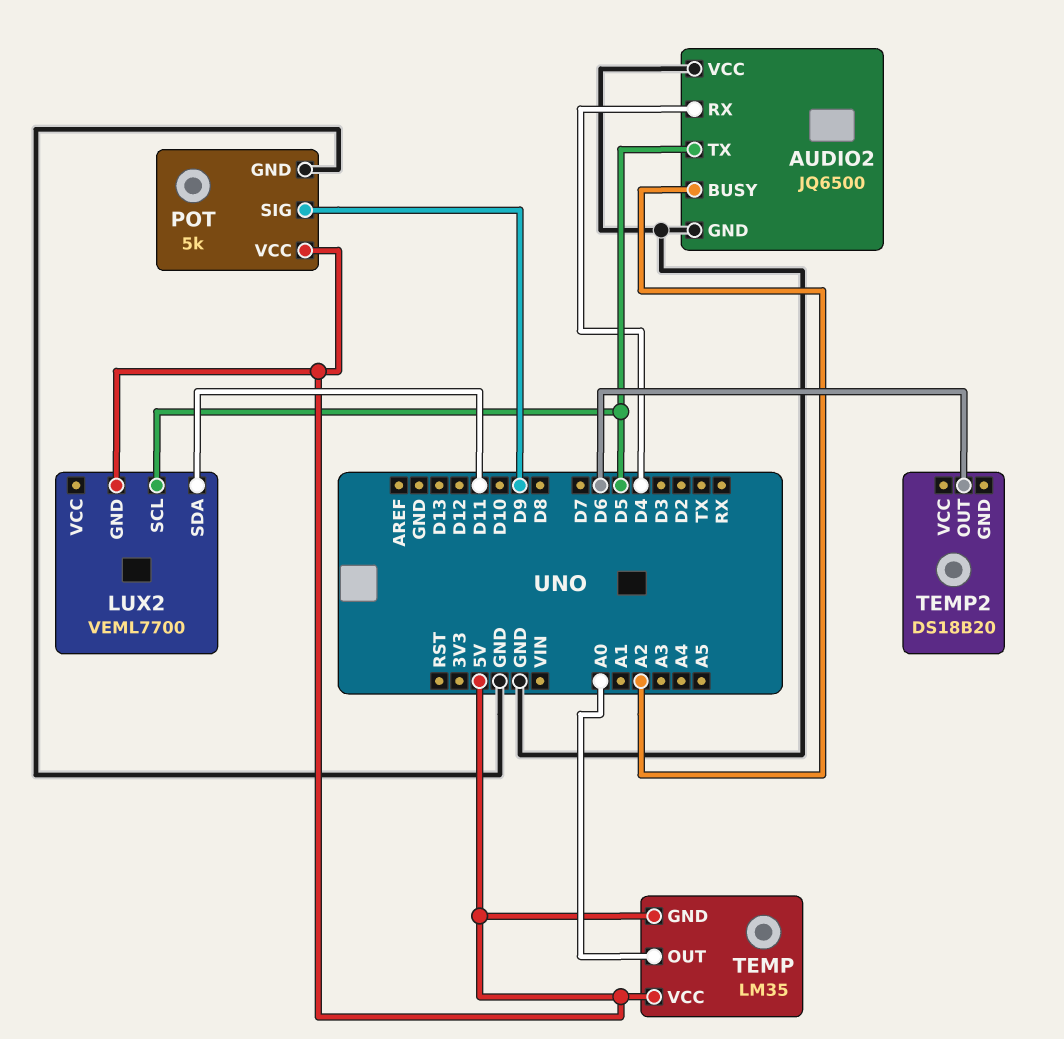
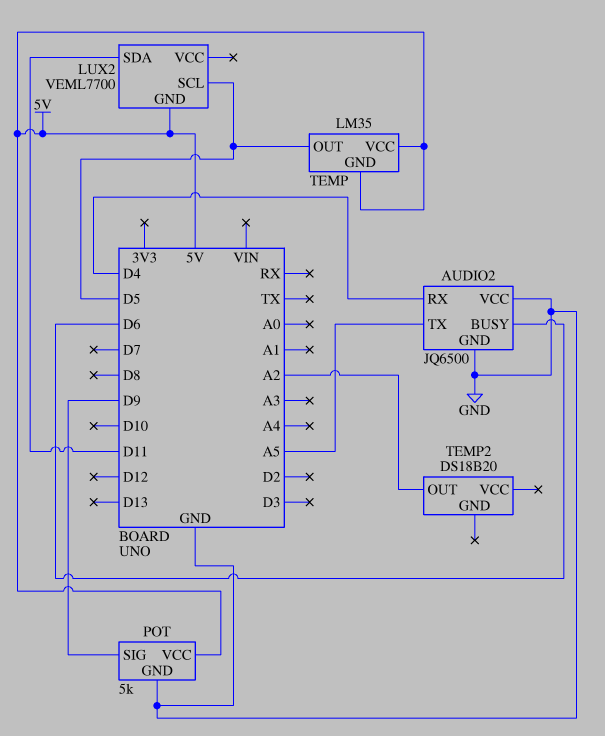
AUDIO2 pin BUSY: A2 -> D6
AUDIO2 pin TX: D5 -> A5
TEMP pin OUT: A0 -> D5
TEMP2 pin OUT: D6 -> A2

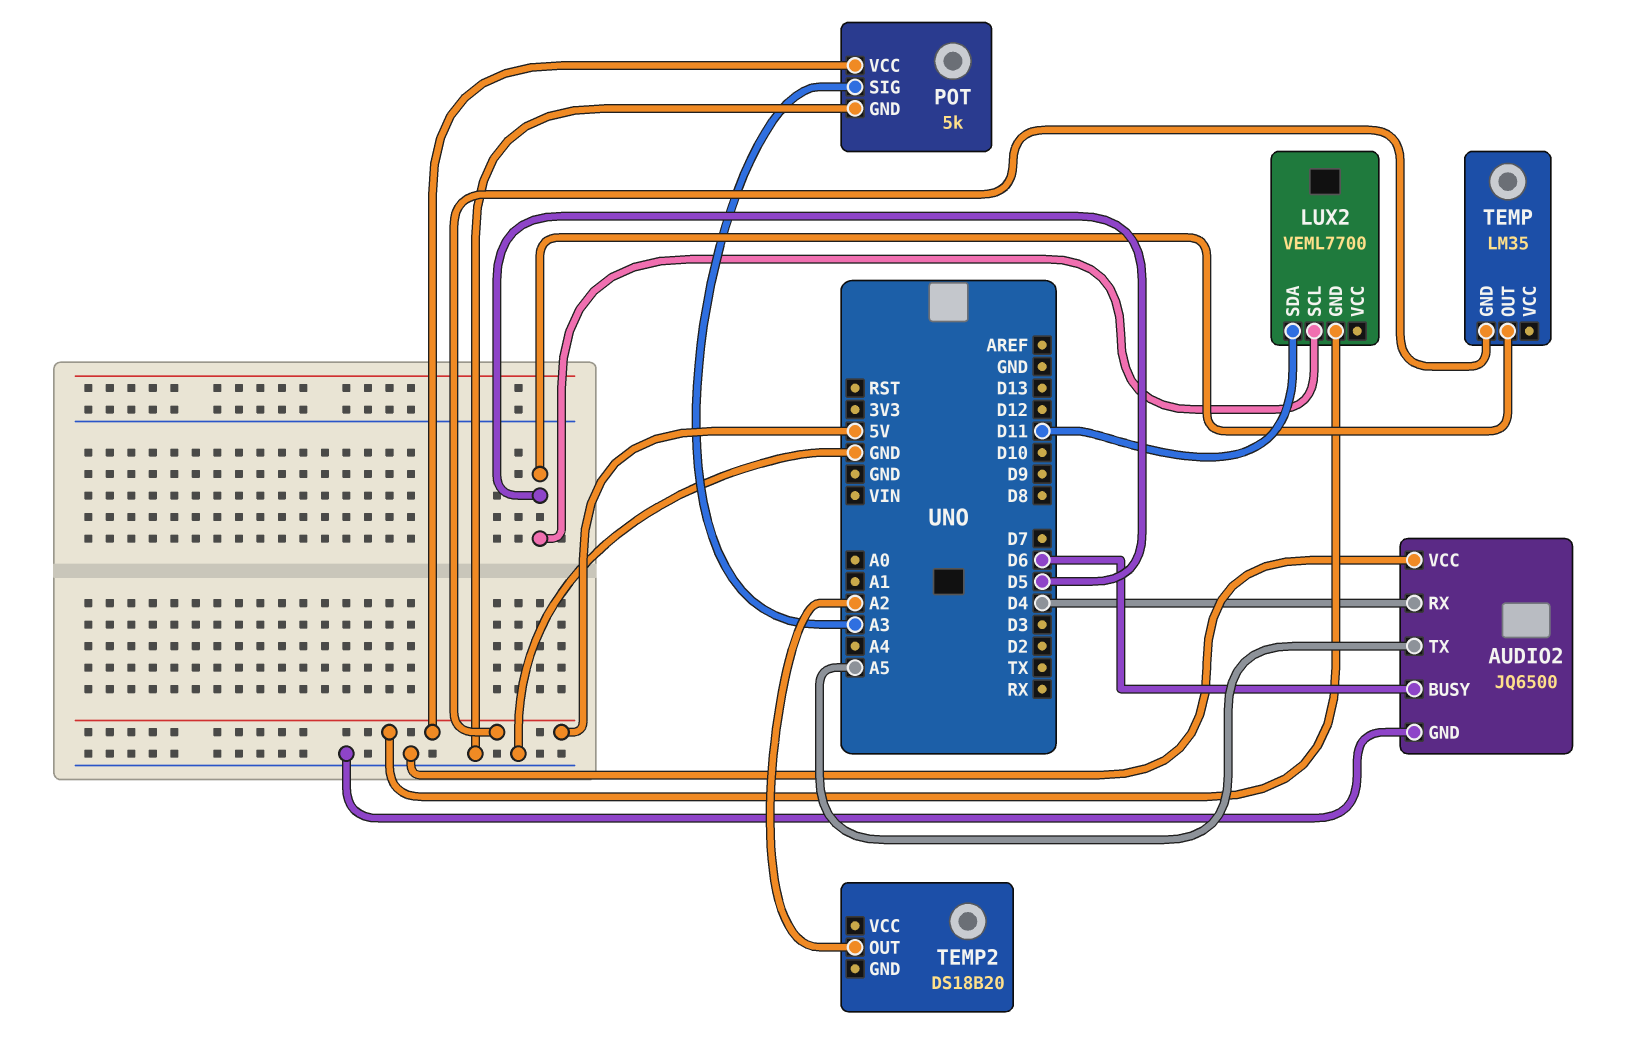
POT pin SIG: D9 -> A3
TEMP pin VCC: 5V -> none

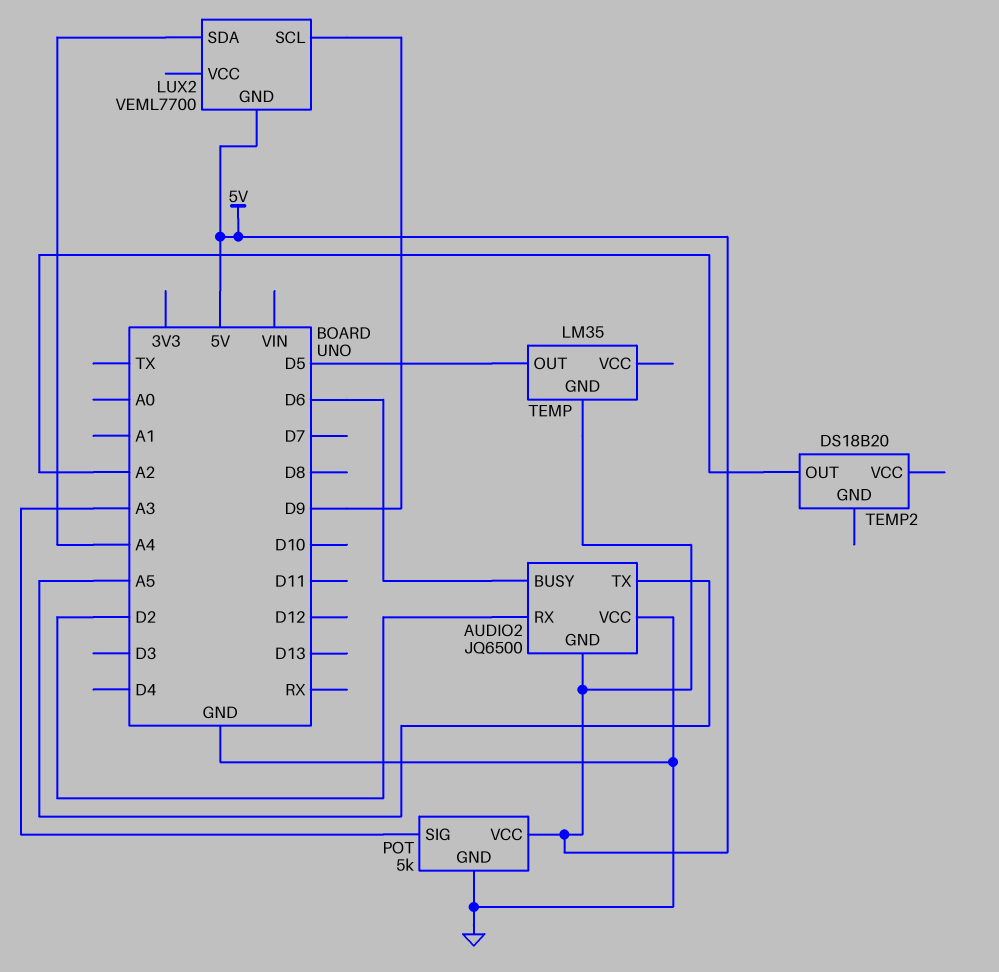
AUDIO2 pin GND: GND -> 5V
AUDIO2 pin RX: D4 -> D2
LUX2 pin SCL: D5 -> D9
LUX2 pin SDA: D11 -> A4

